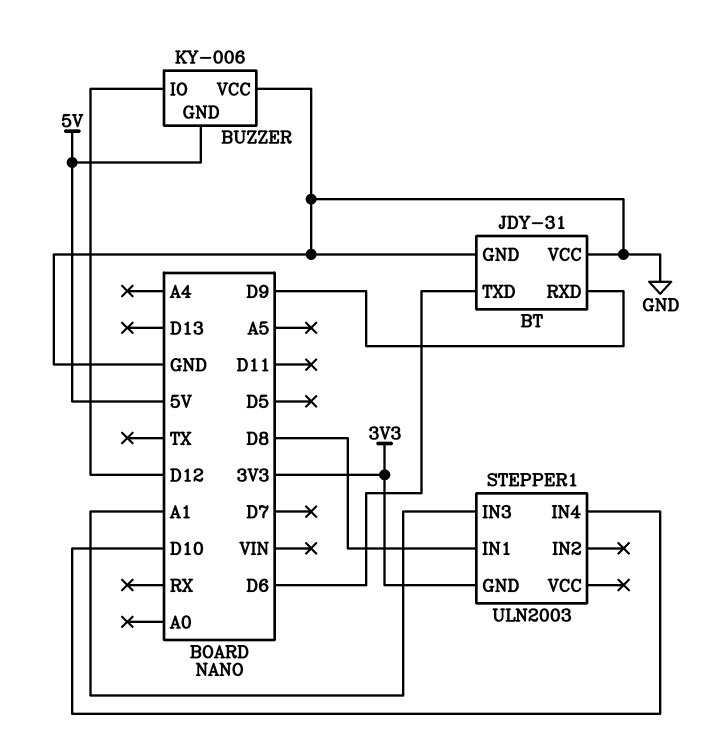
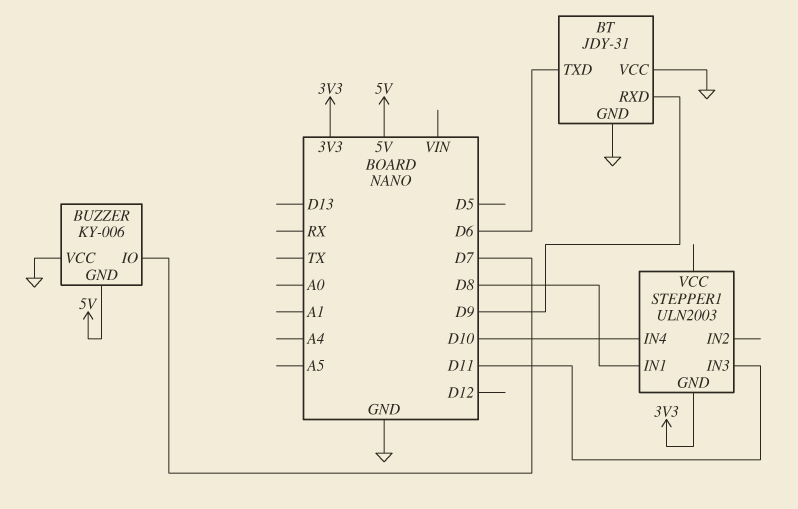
BUZZER pin IO: D12 -> D7
STEPPER1 pin IN3: A1 -> D11

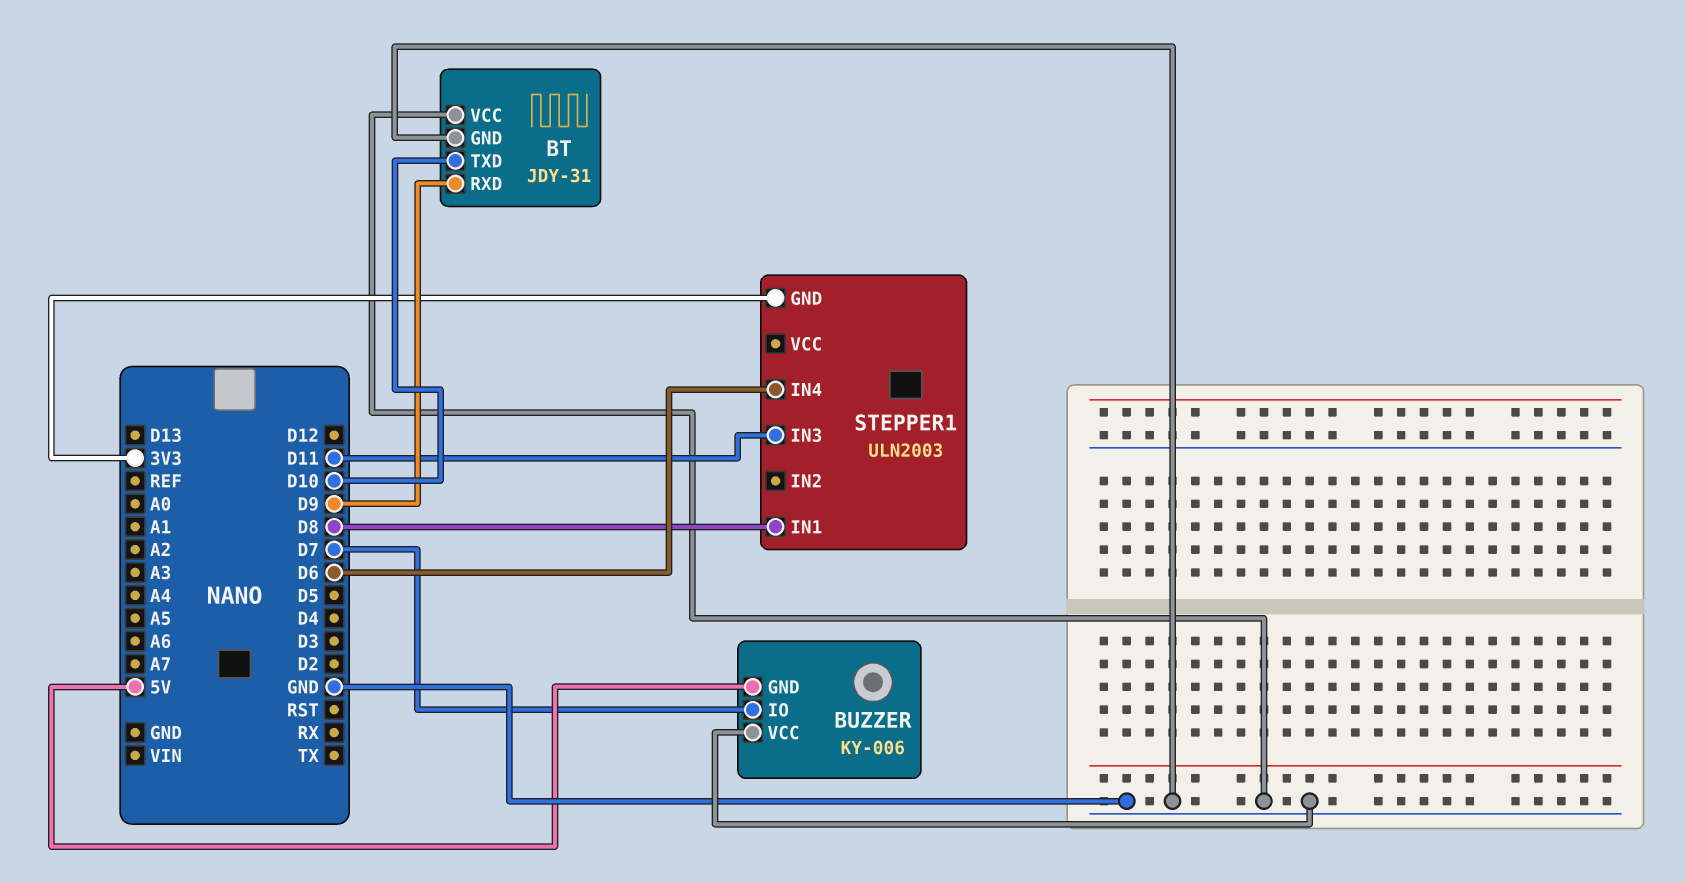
BT pin TXD: D6 -> D10
STEPPER1 pin IN4: D10 -> D6

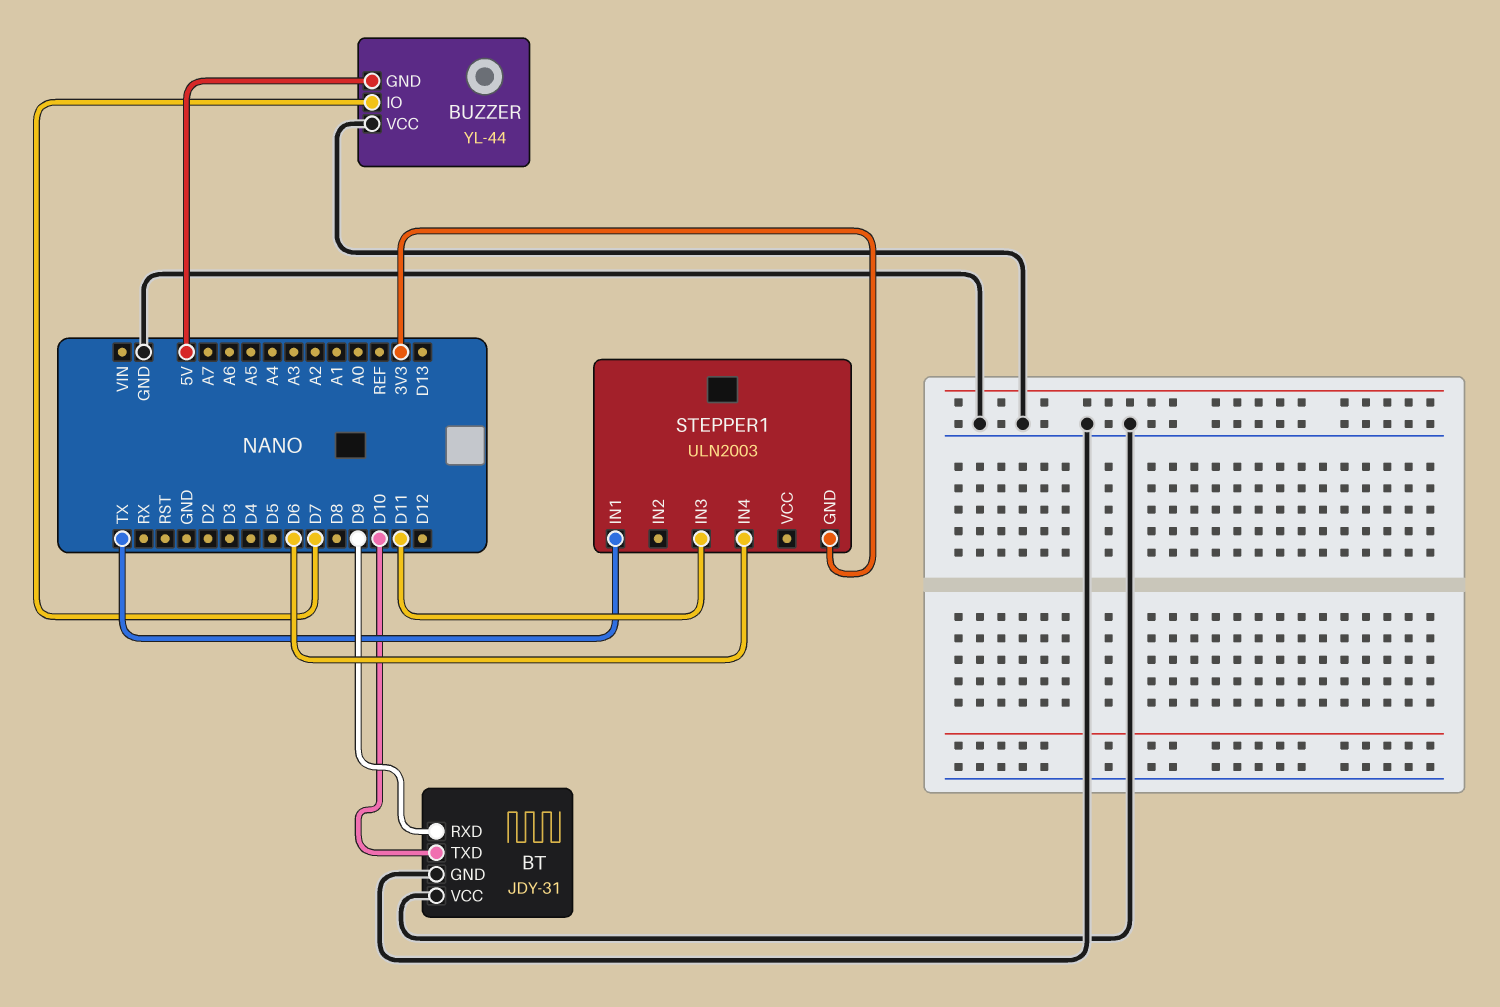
BUZZER: KY-006 -> YL-44
STEPPER1 pin IN1: D8 -> TX

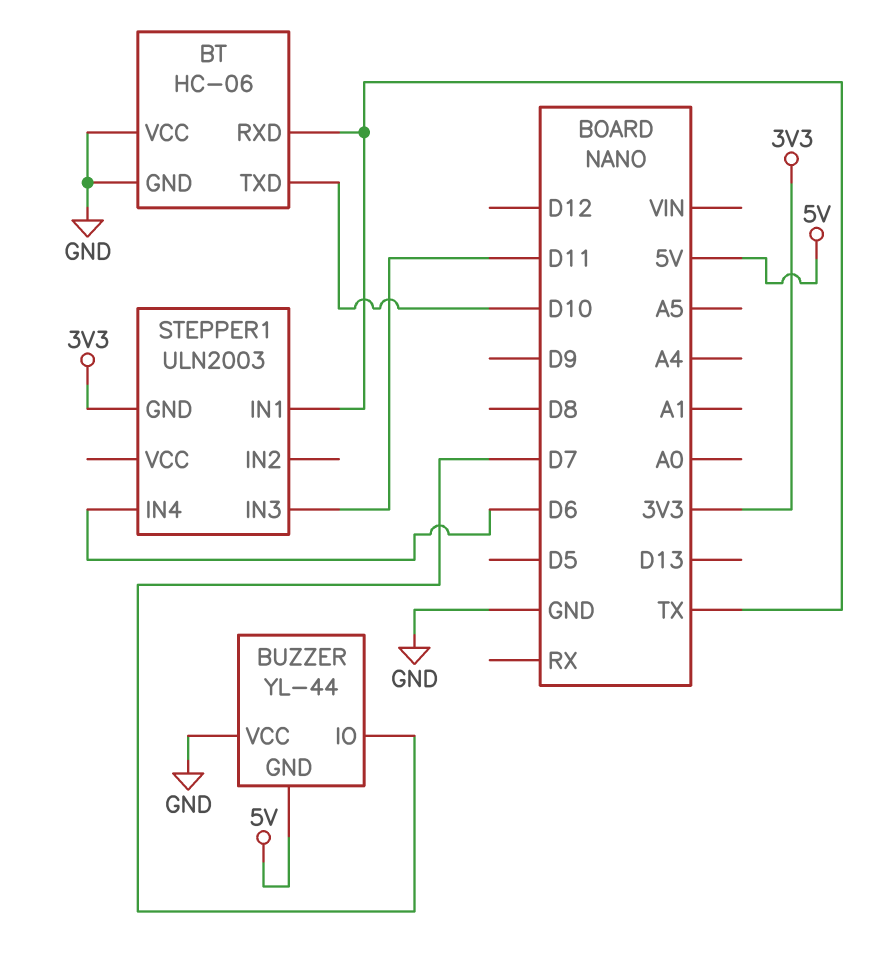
BT: JDY-31 -> HC-06
BT pin RXD: D9 -> TX

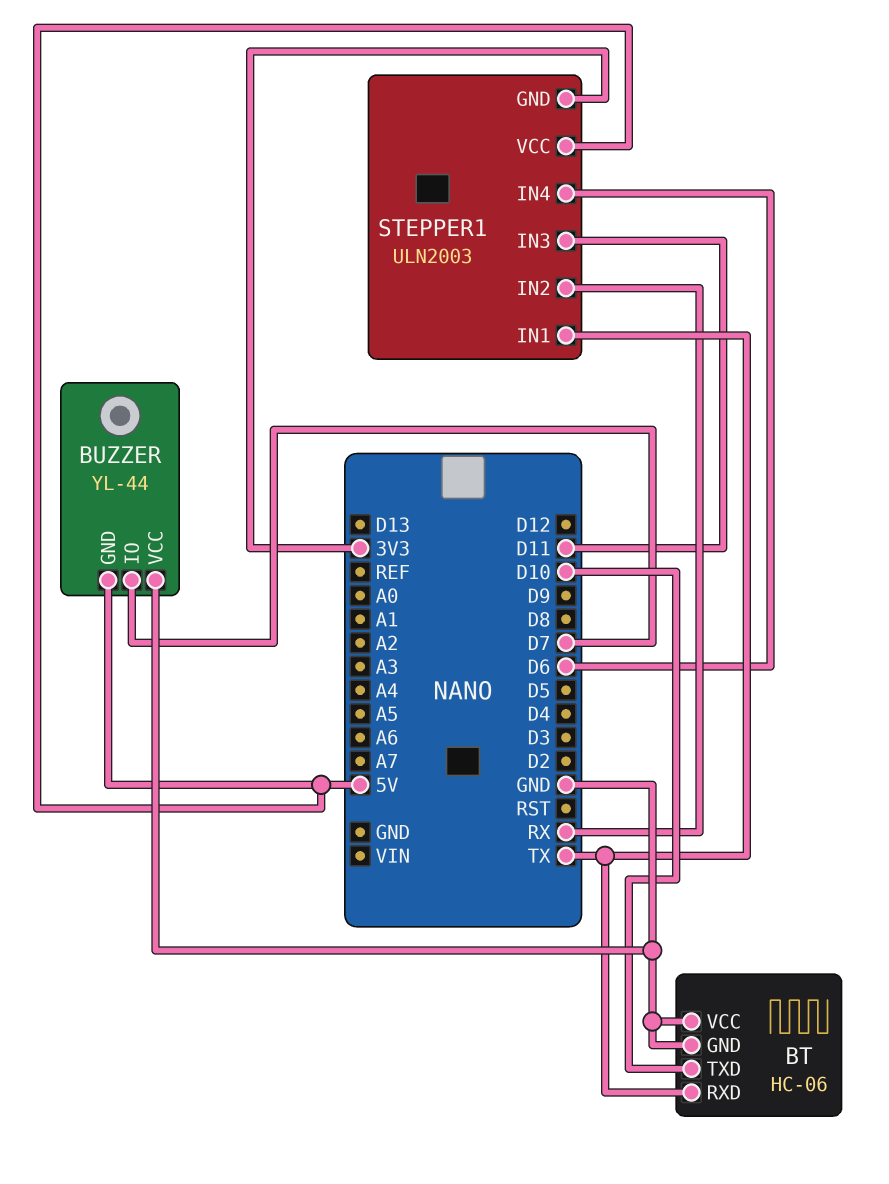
STEPPER1 pin IN2: none -> RX
STEPPER1 pin VCC: none -> 5V

